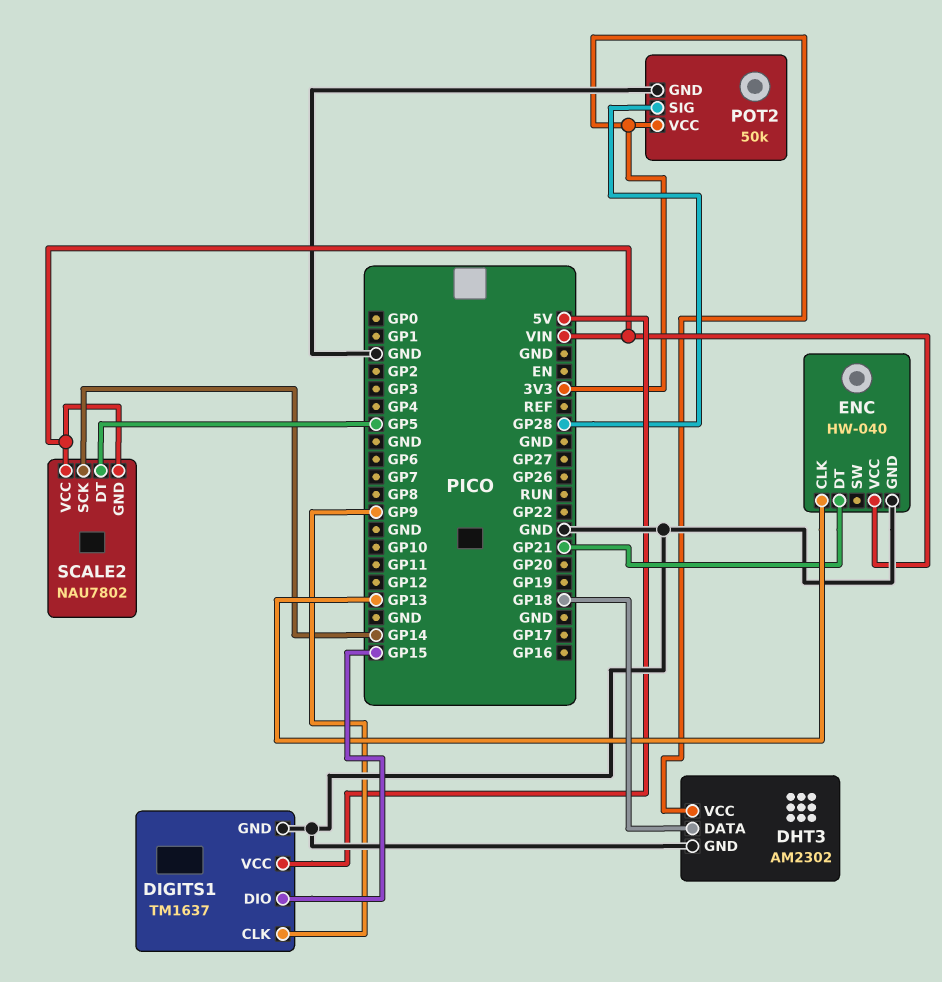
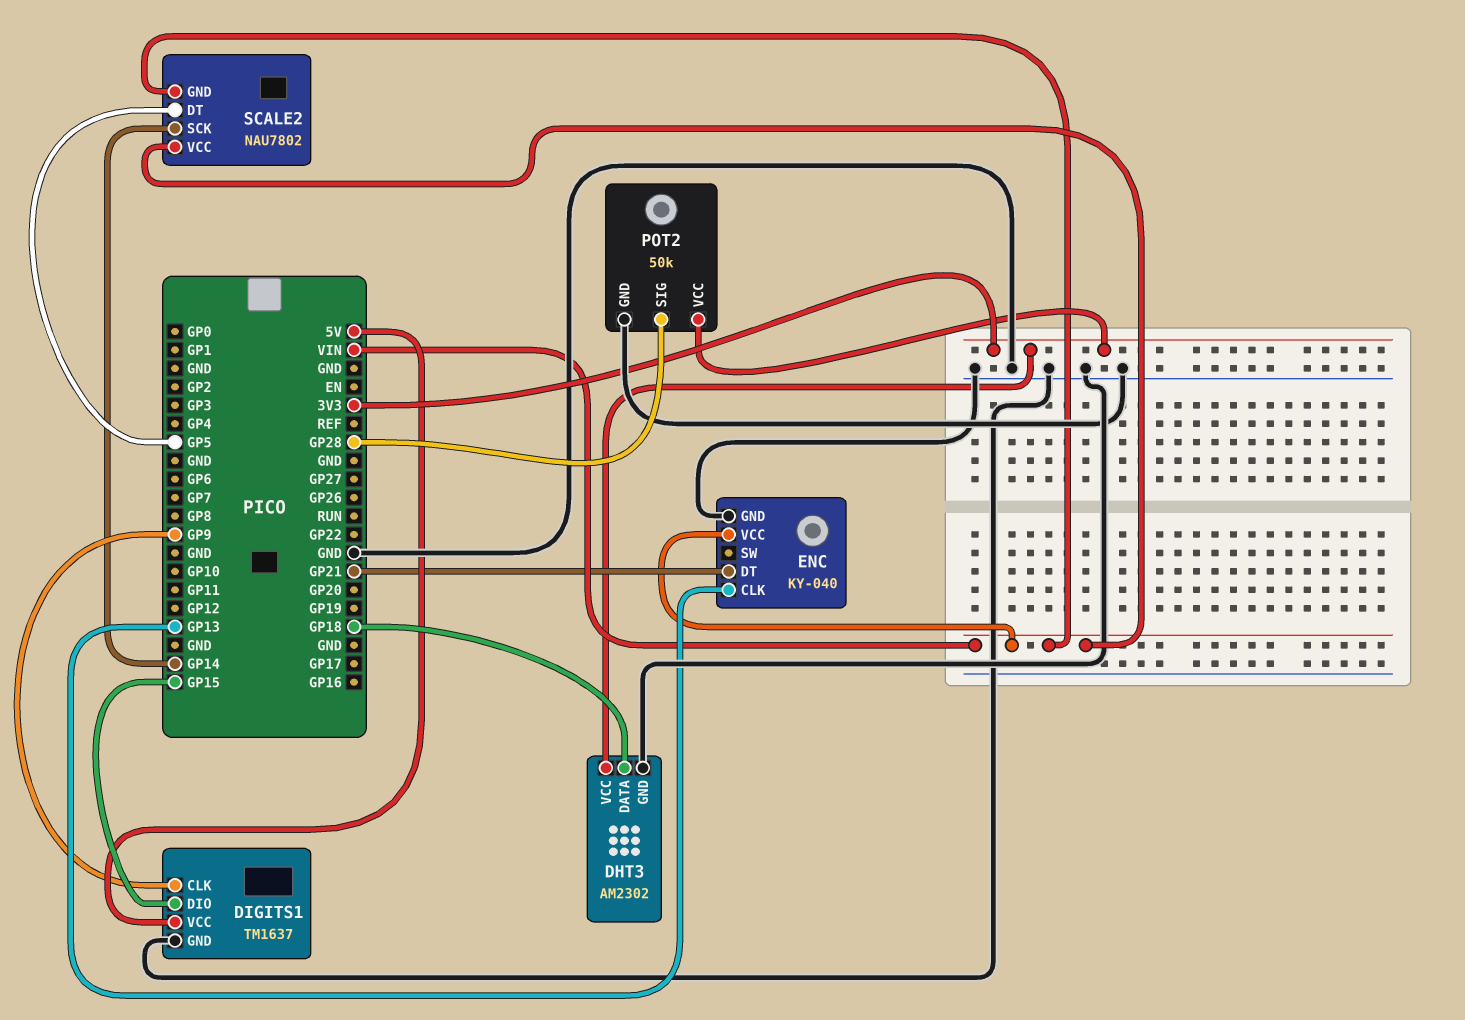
ENC: HW-040 -> KY-040

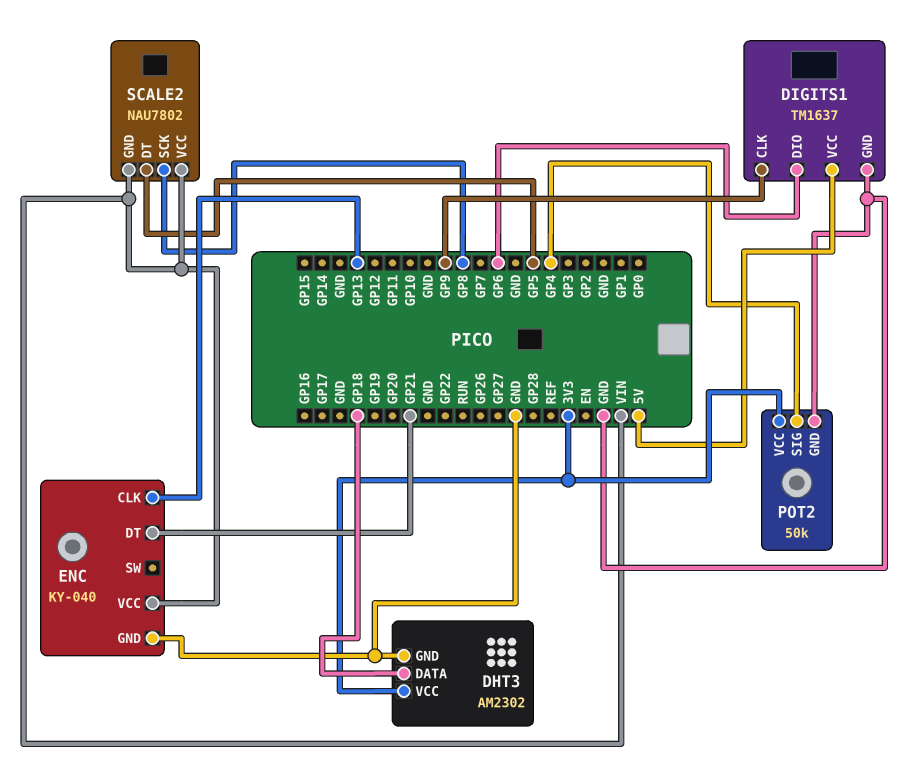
DIGITS1 pin DIO: GP15 -> GP6
POT2 pin SIG: GP28 -> GP4
SCALE2 pin SCK: GP14 -> GP8

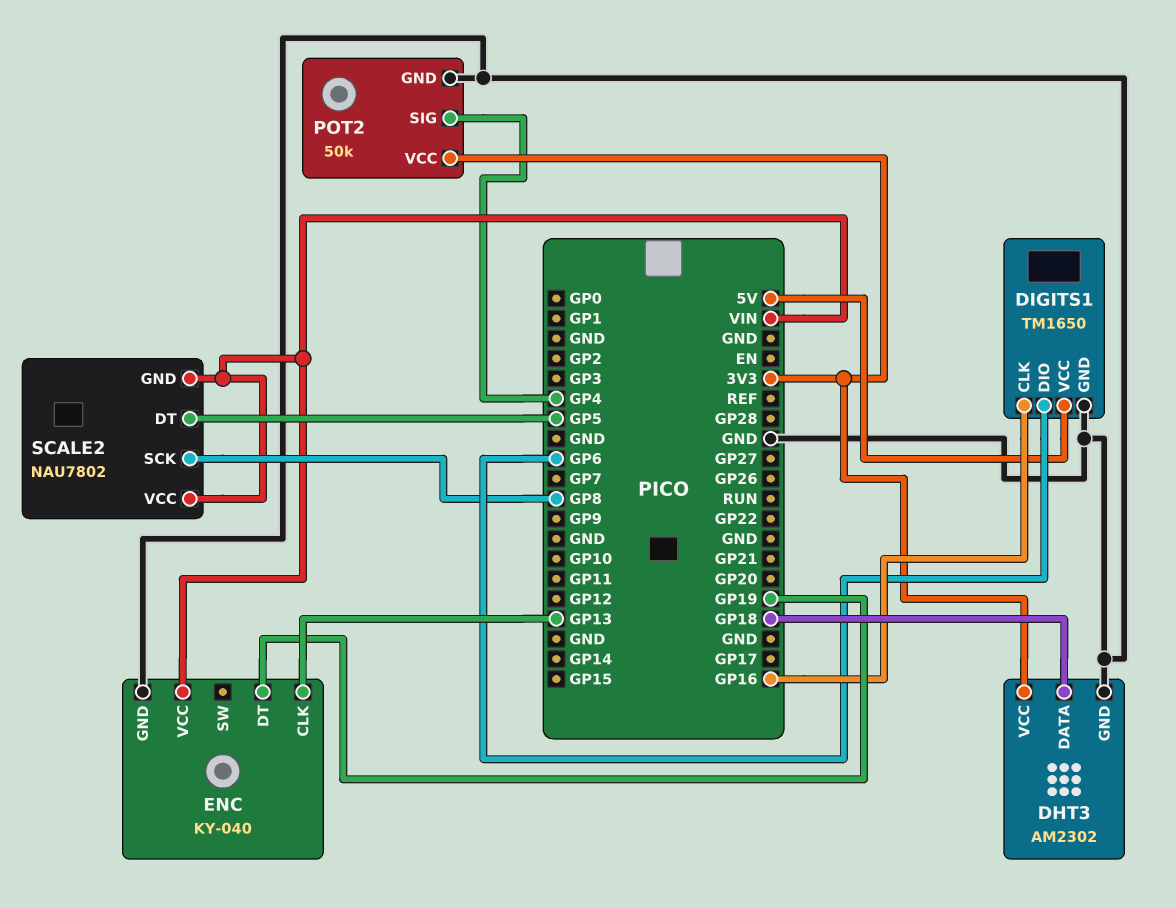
DIGITS1: TM1637 -> TM1650
DIGITS1 pin CLK: GP9 -> GP16
ENC pin DT: GP21 -> GP19

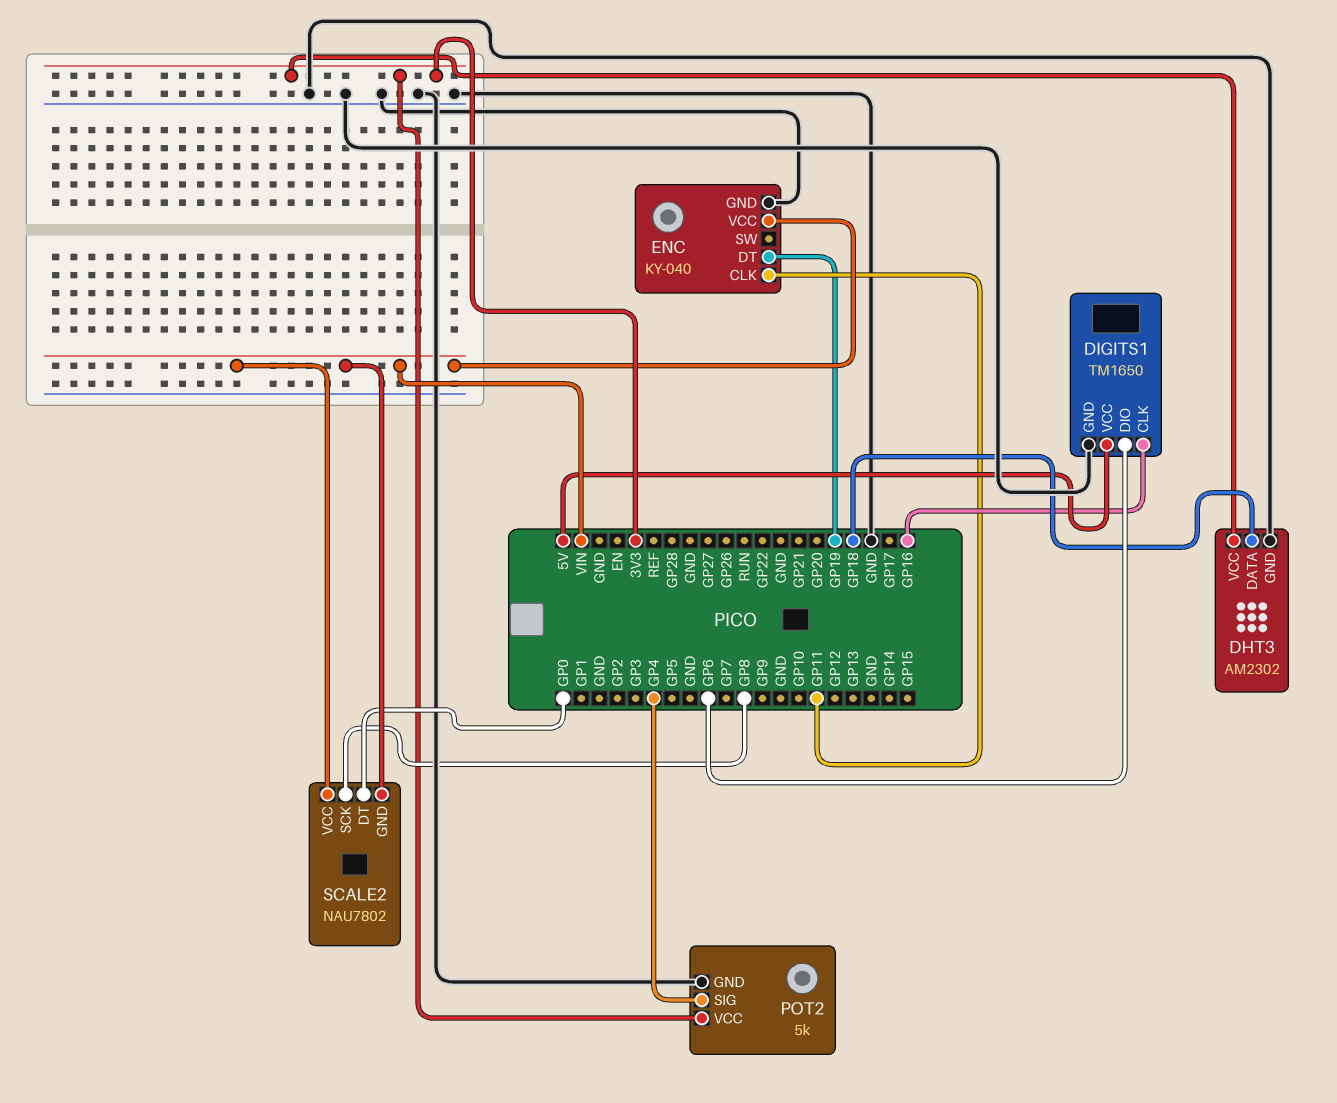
ENC pin CLK: GP13 -> GP11
POT2: 50k -> 5k
SCALE2 pin DT: GP5 -> GP0

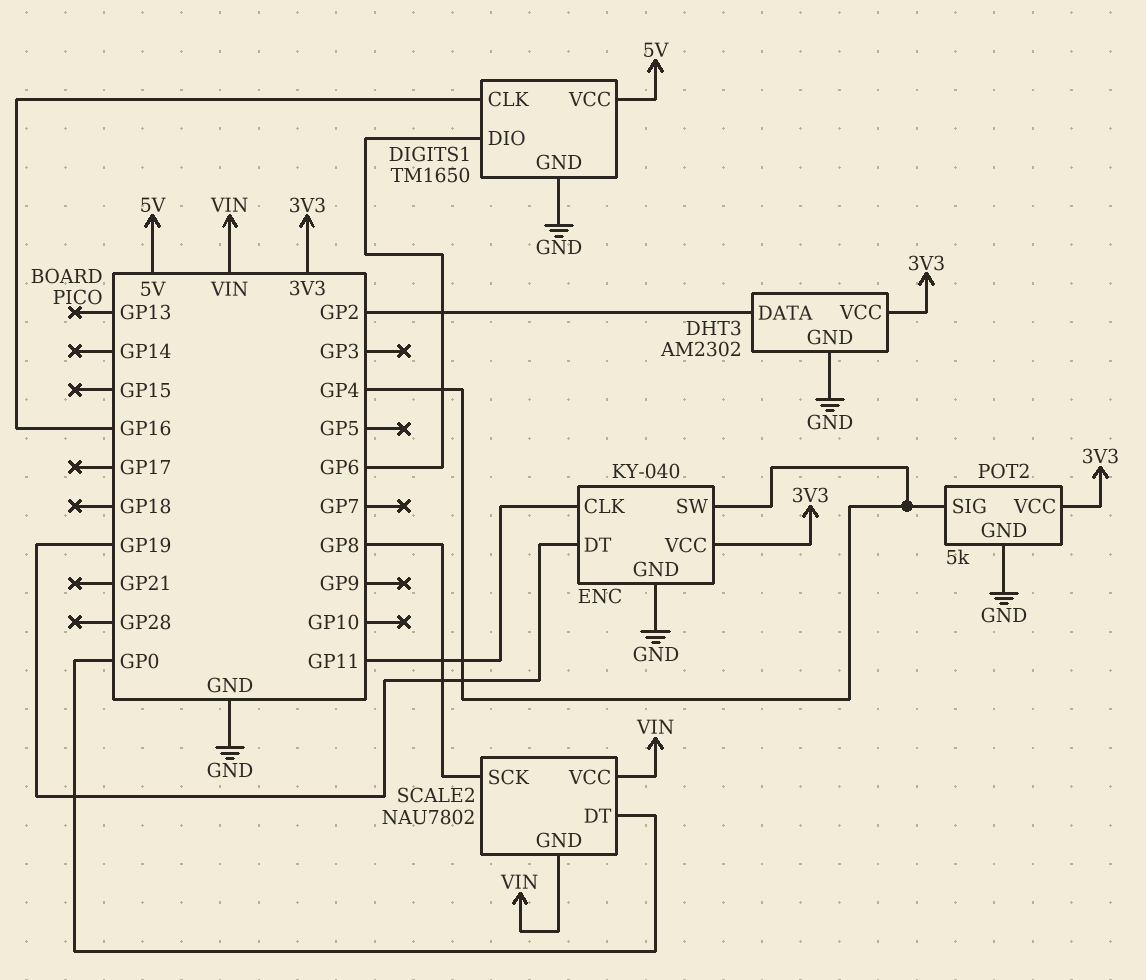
DHT3 pin DATA: GP18 -> GP2
ENC pin SW: none -> GP4
ENC pin VCC: VIN -> 3V3

